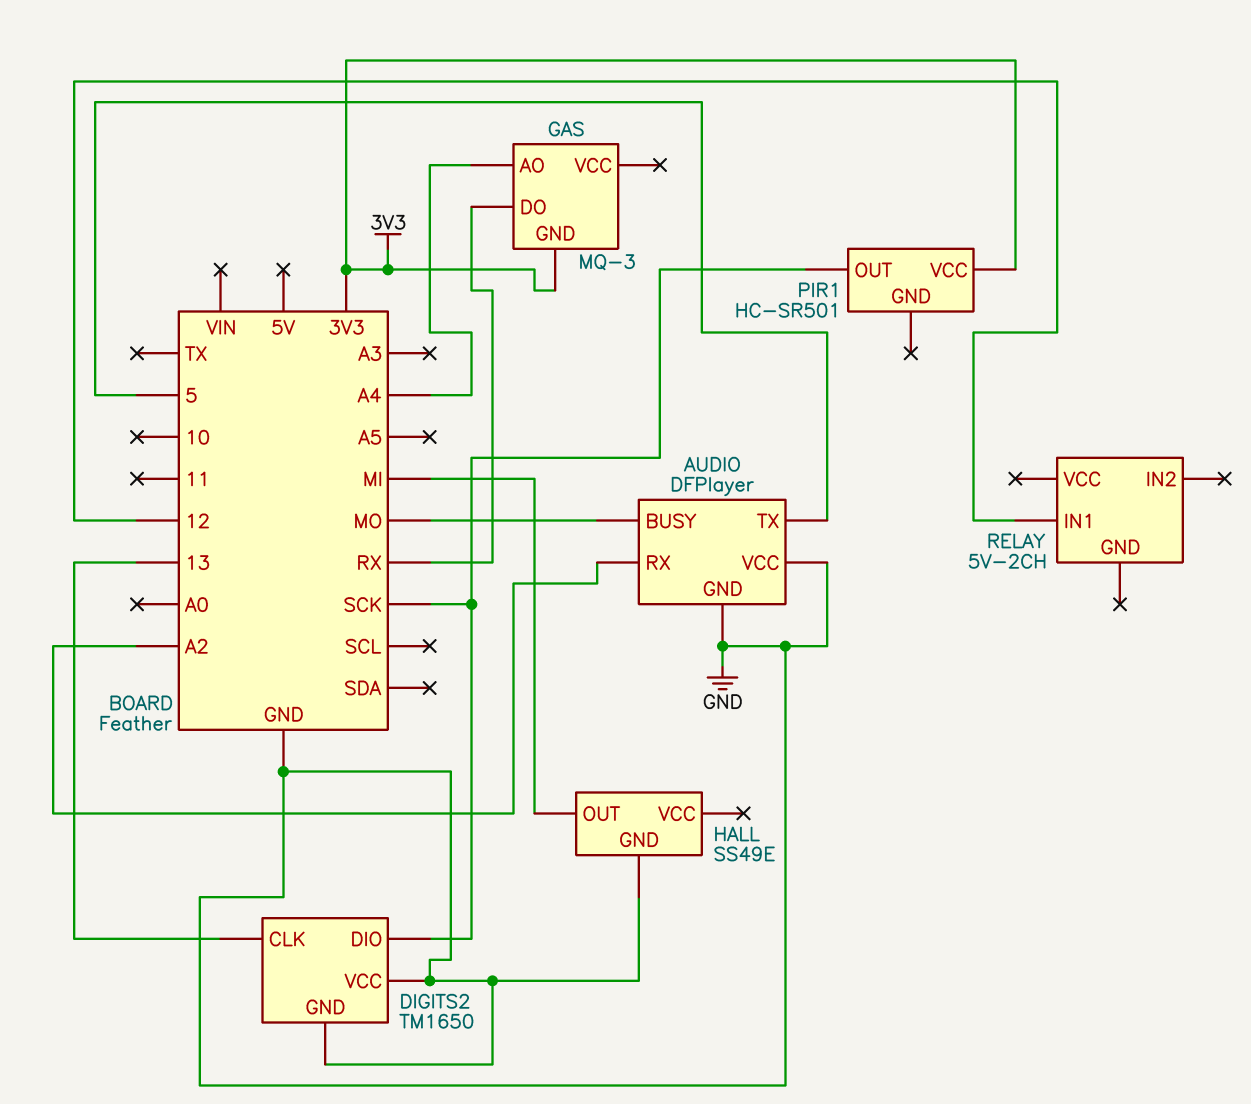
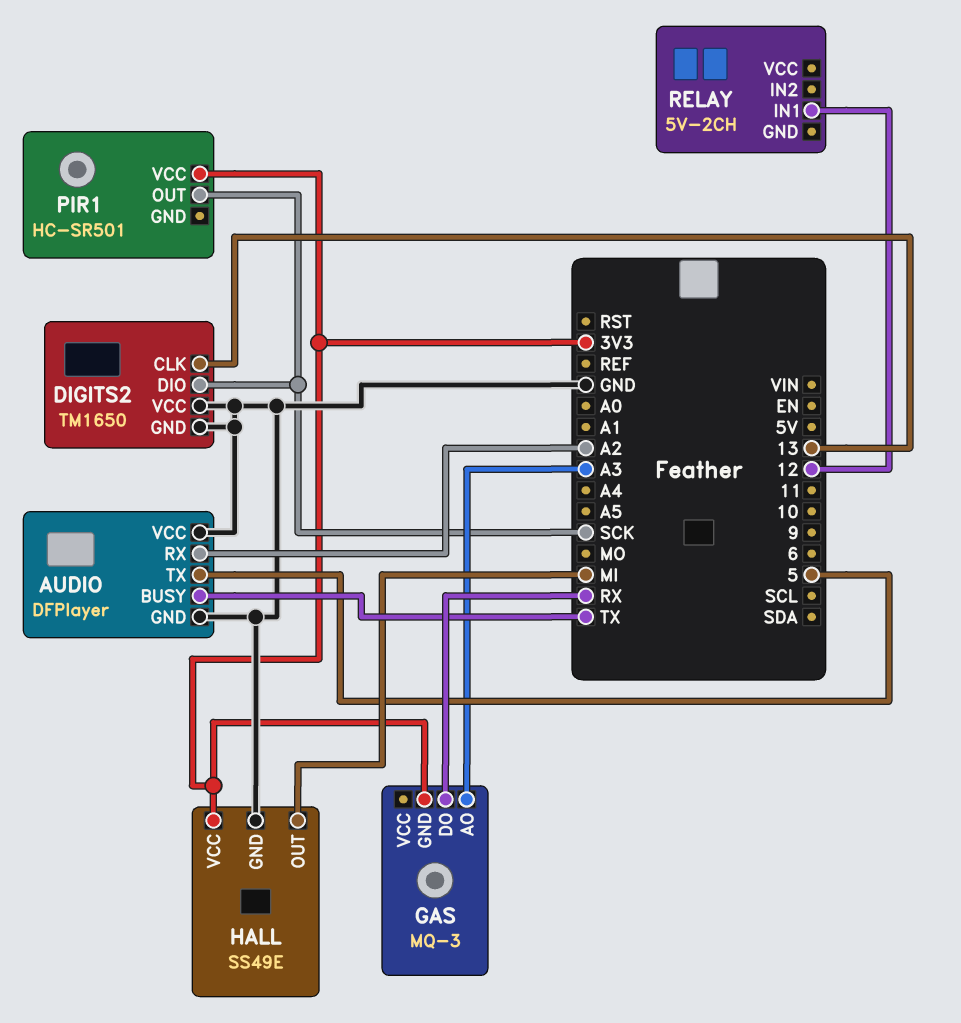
AUDIO pin BUSY: MO -> TX
GAS pin AO: A4 -> A3
HALL pin VCC: none -> 3V3

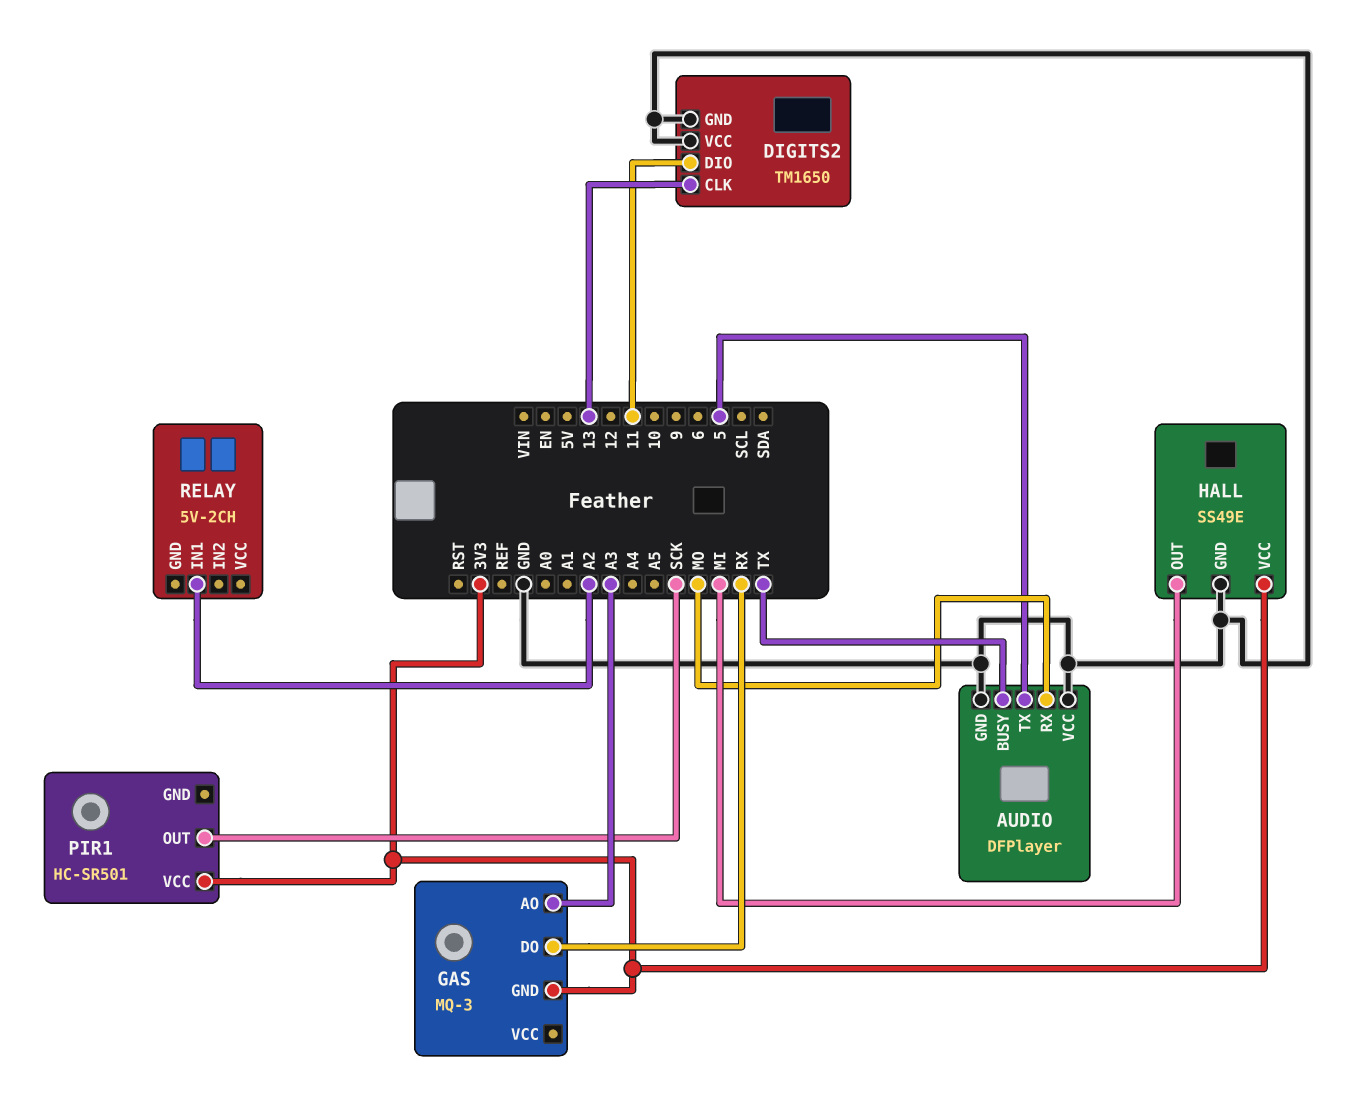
AUDIO pin RX: A2 -> MO
DIGITS2 pin DIO: SCK -> 11
RELAY pin IN1: 12 -> A2

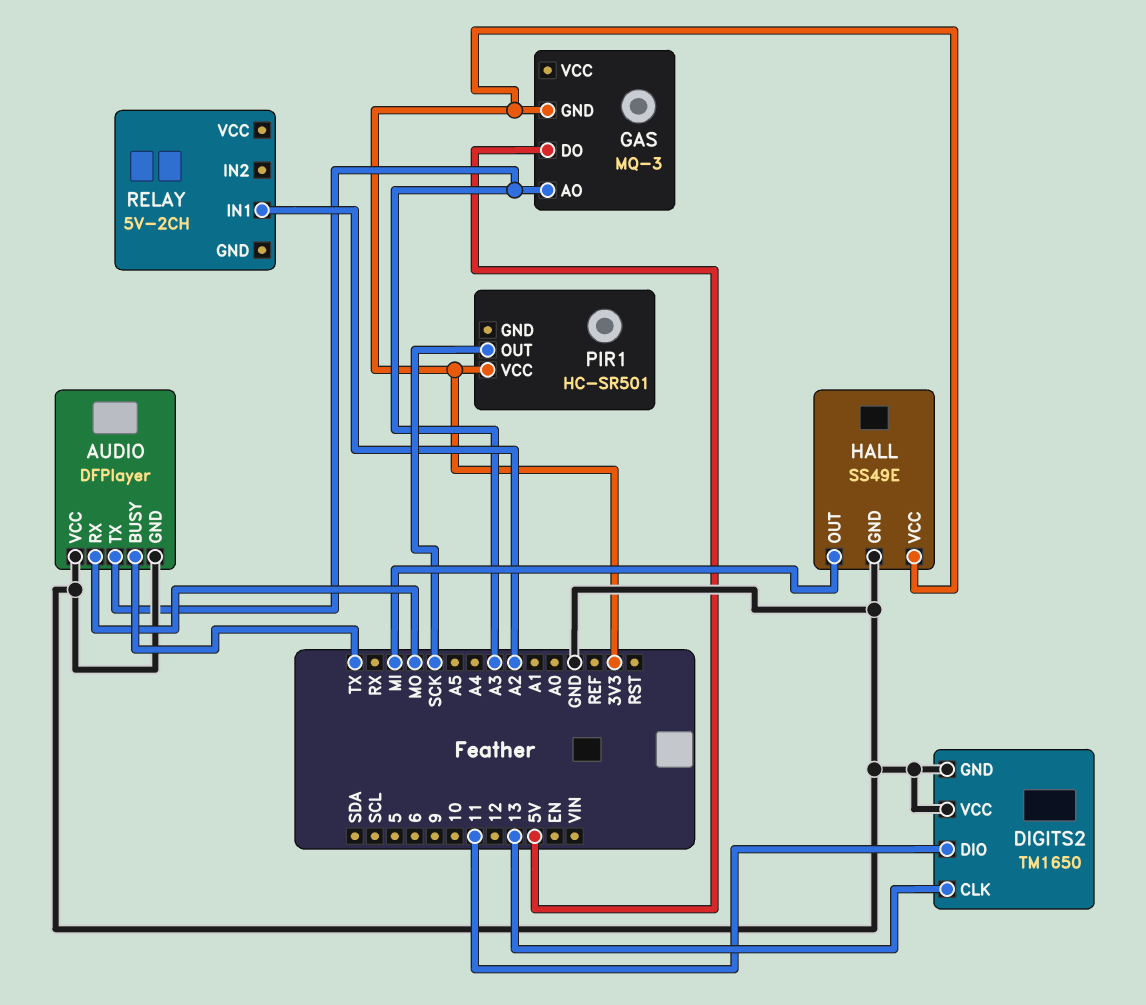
AUDIO pin TX: 5 -> A3
GAS pin DO: RX -> 5V

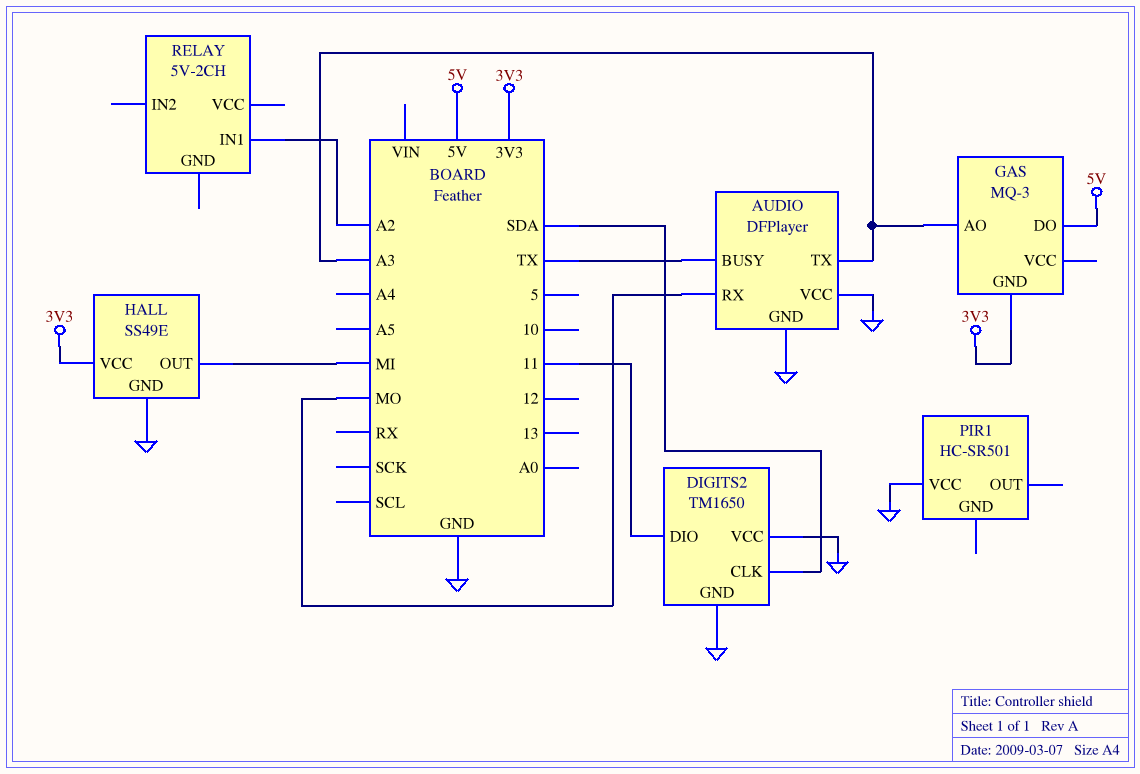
DIGITS2 pin CLK: 13 -> SDA
PIR1 pin OUT: SCK -> none
PIR1 pin VCC: 3V3 -> GND

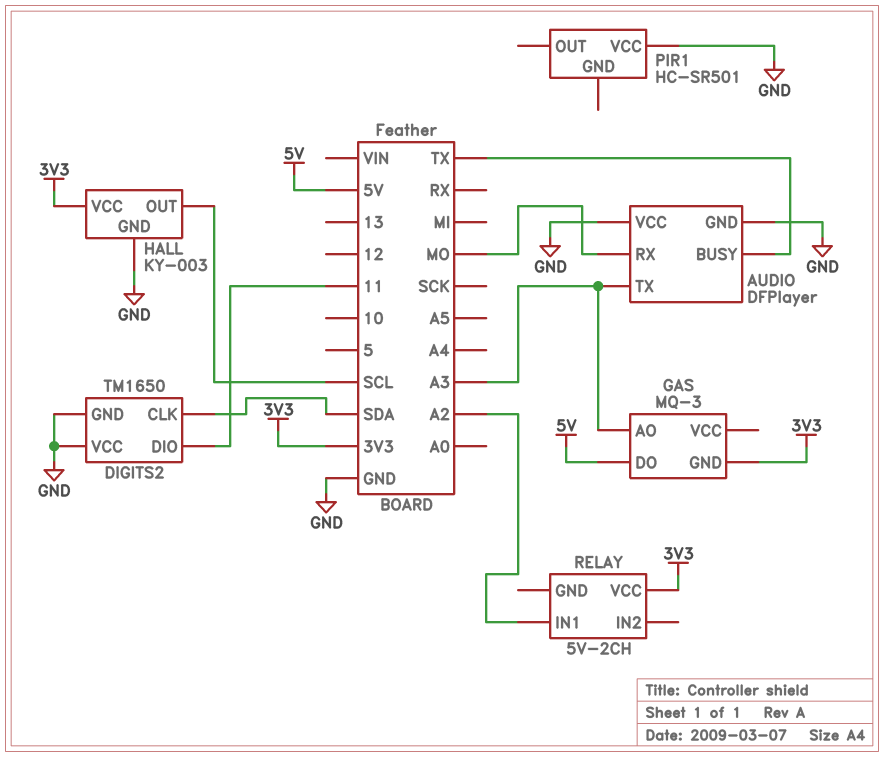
HALL: SS49E -> KY-003
HALL pin OUT: MI -> SCL
RELAY pin VCC: none -> 3V3

